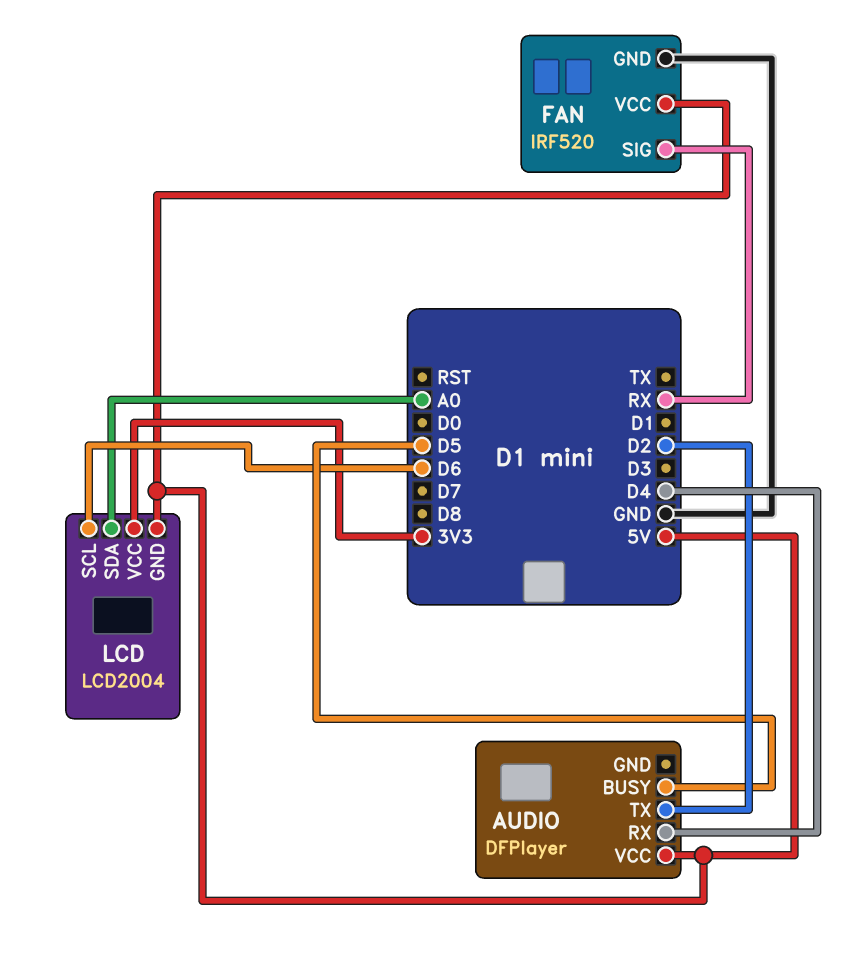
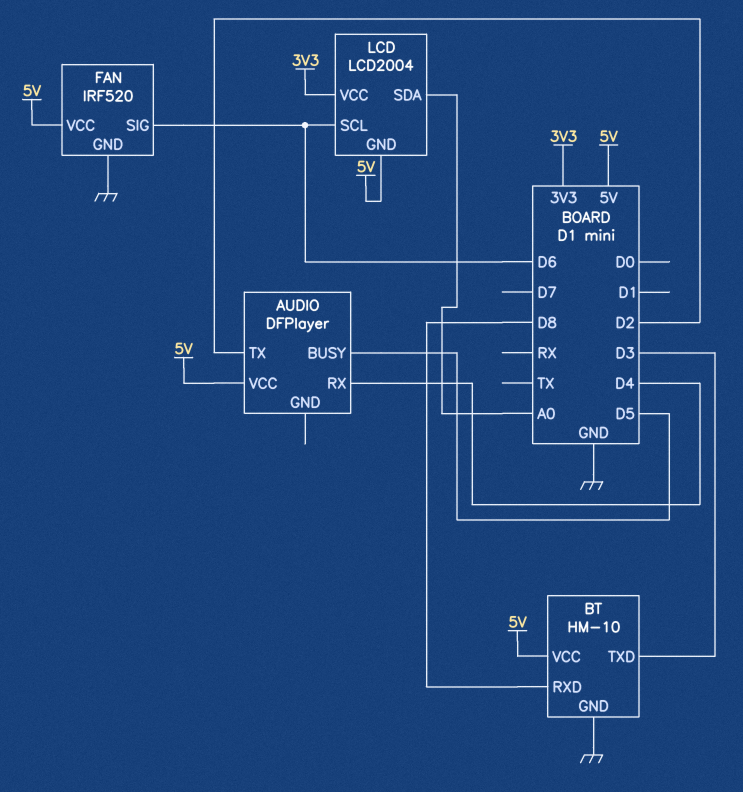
BT: none -> HM-10
BT pin GND: none -> GND
BT pin RXD: none -> D8
BT pin TXD: none -> D3
BT pin VCC: none -> 5V
FAN pin SIG: RX -> D6

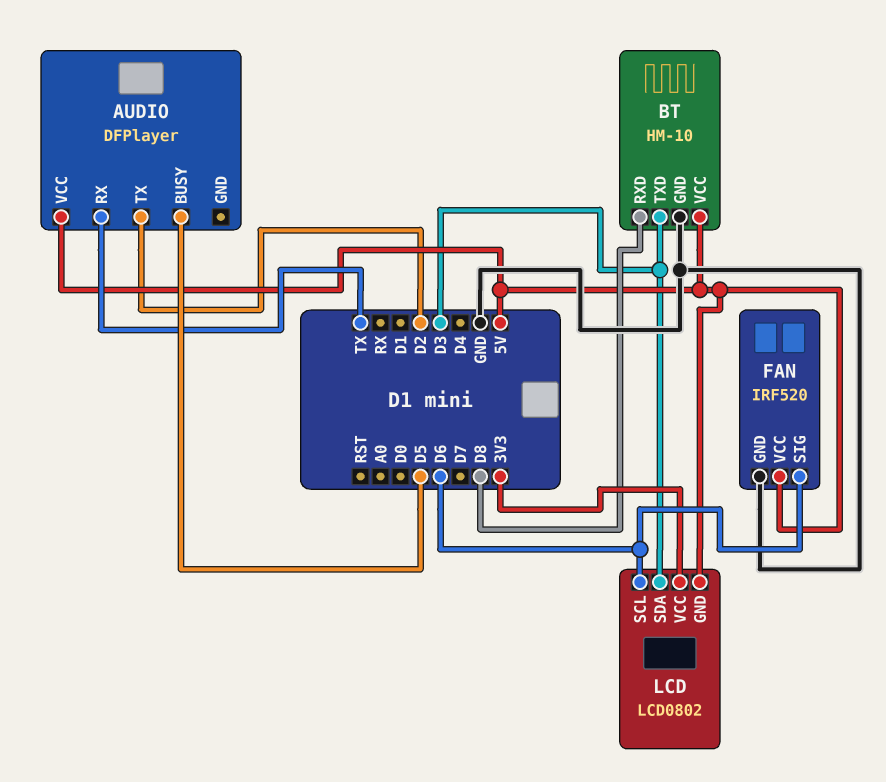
AUDIO pin RX: D4 -> TX
LCD: LCD2004 -> LCD0802
LCD pin SDA: A0 -> D3

